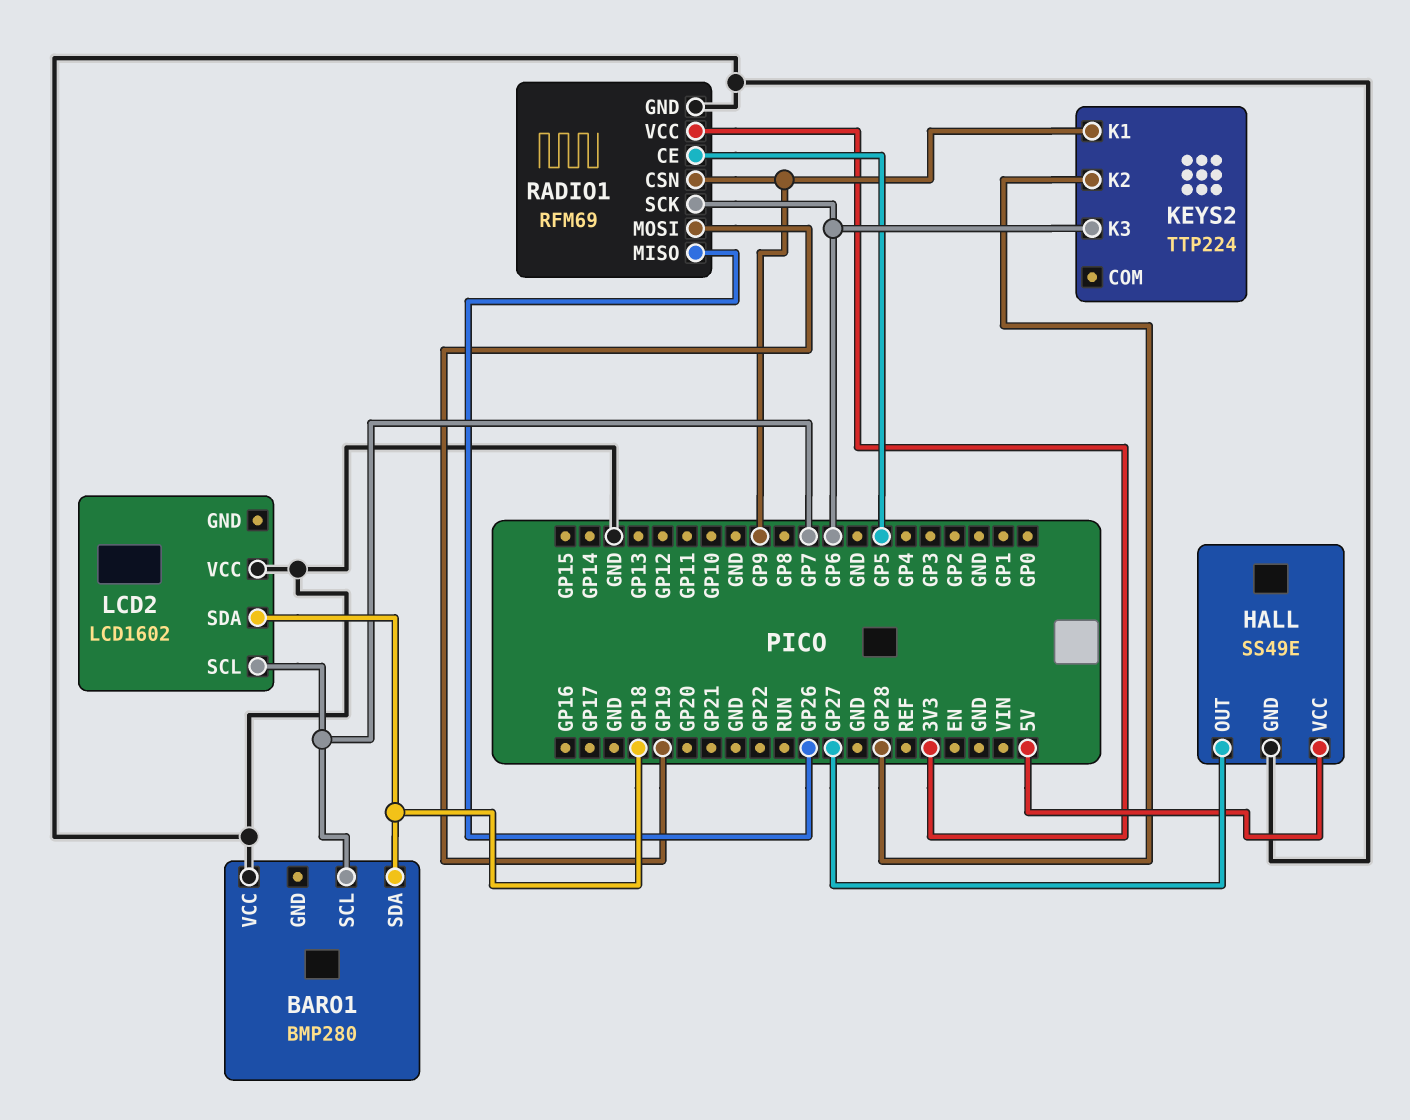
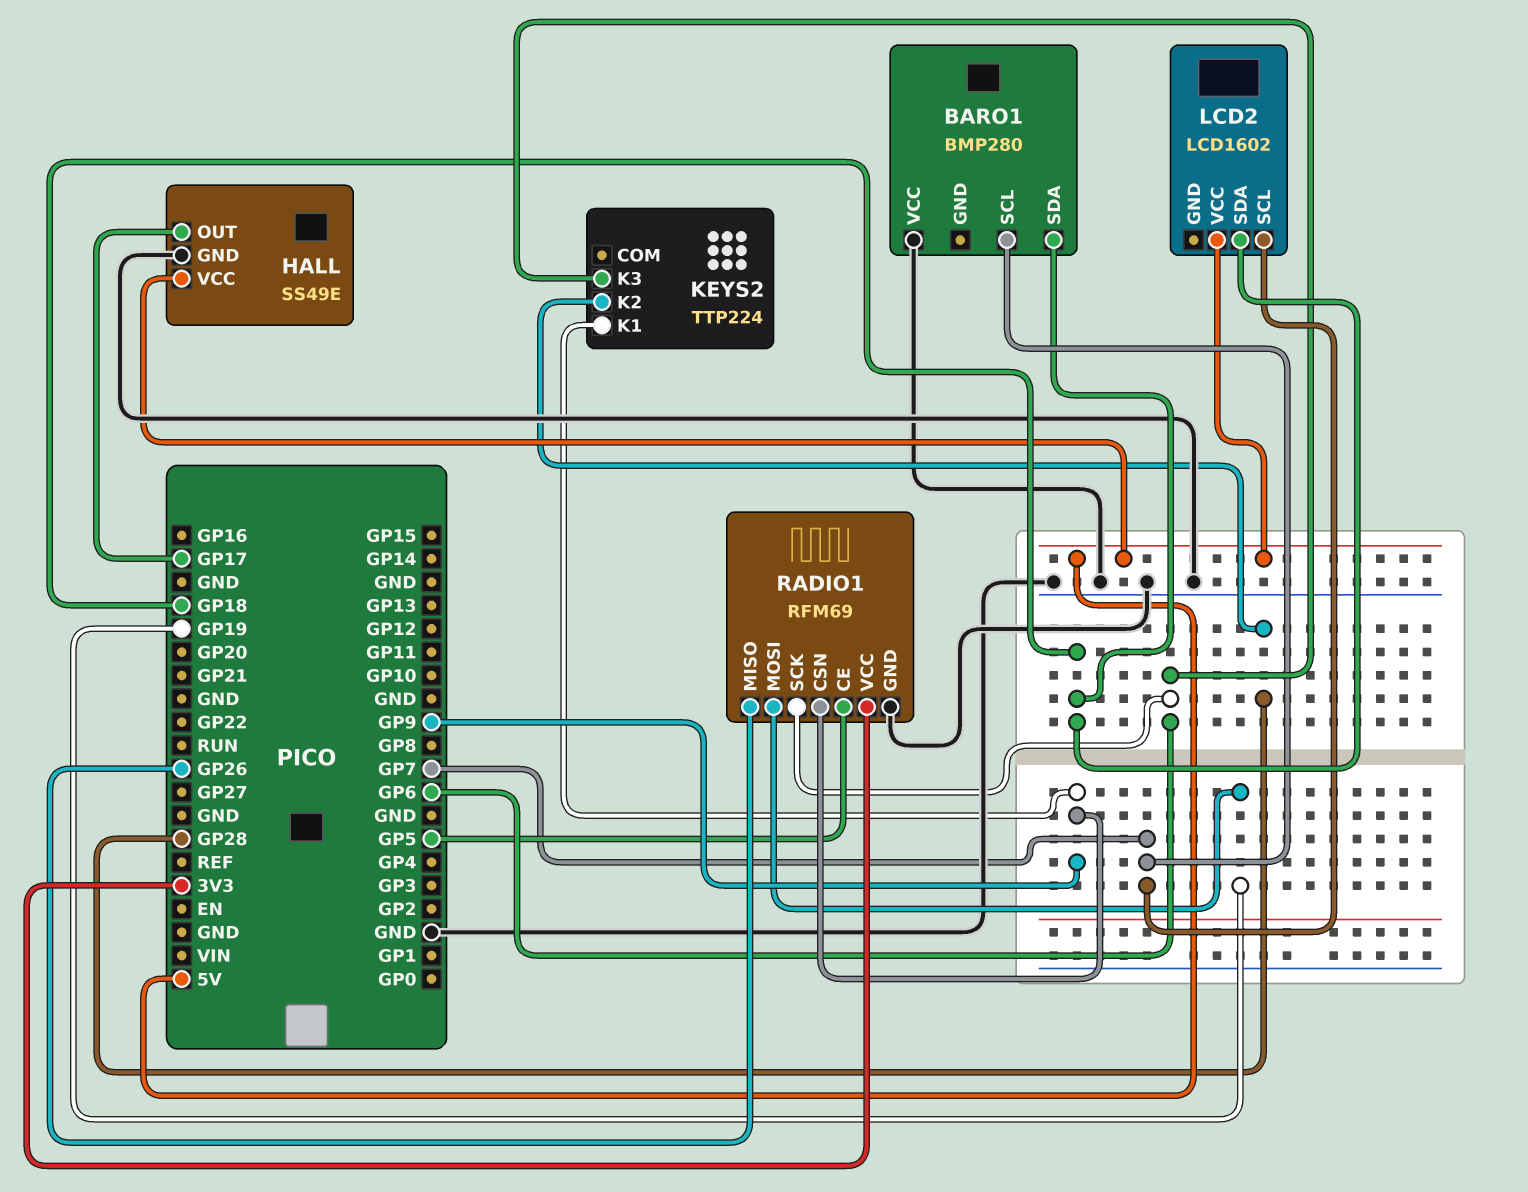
HALL pin OUT: GP27 -> GP17
LCD2 pin VCC: GND -> 5V

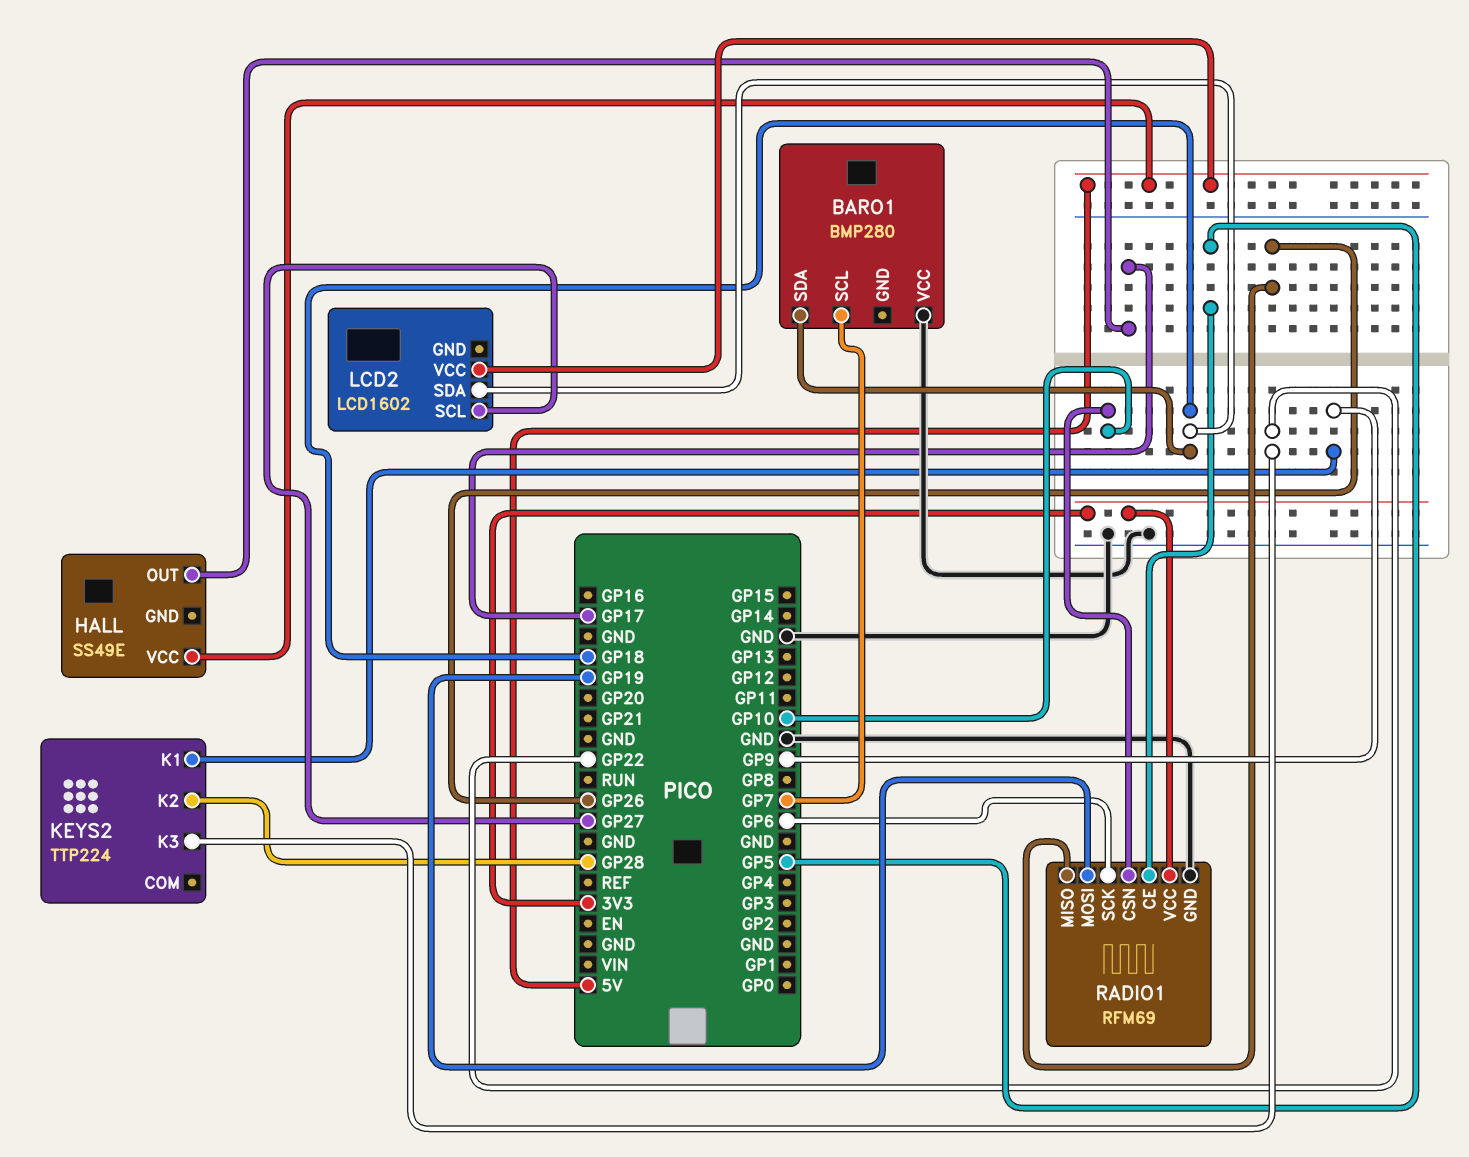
HALL pin GND: GND -> none
KEYS2 pin K3: GP6 -> GP22
LCD2 pin SCL: GP7 -> GP27
RADIO1 pin CSN: GP9 -> GP10

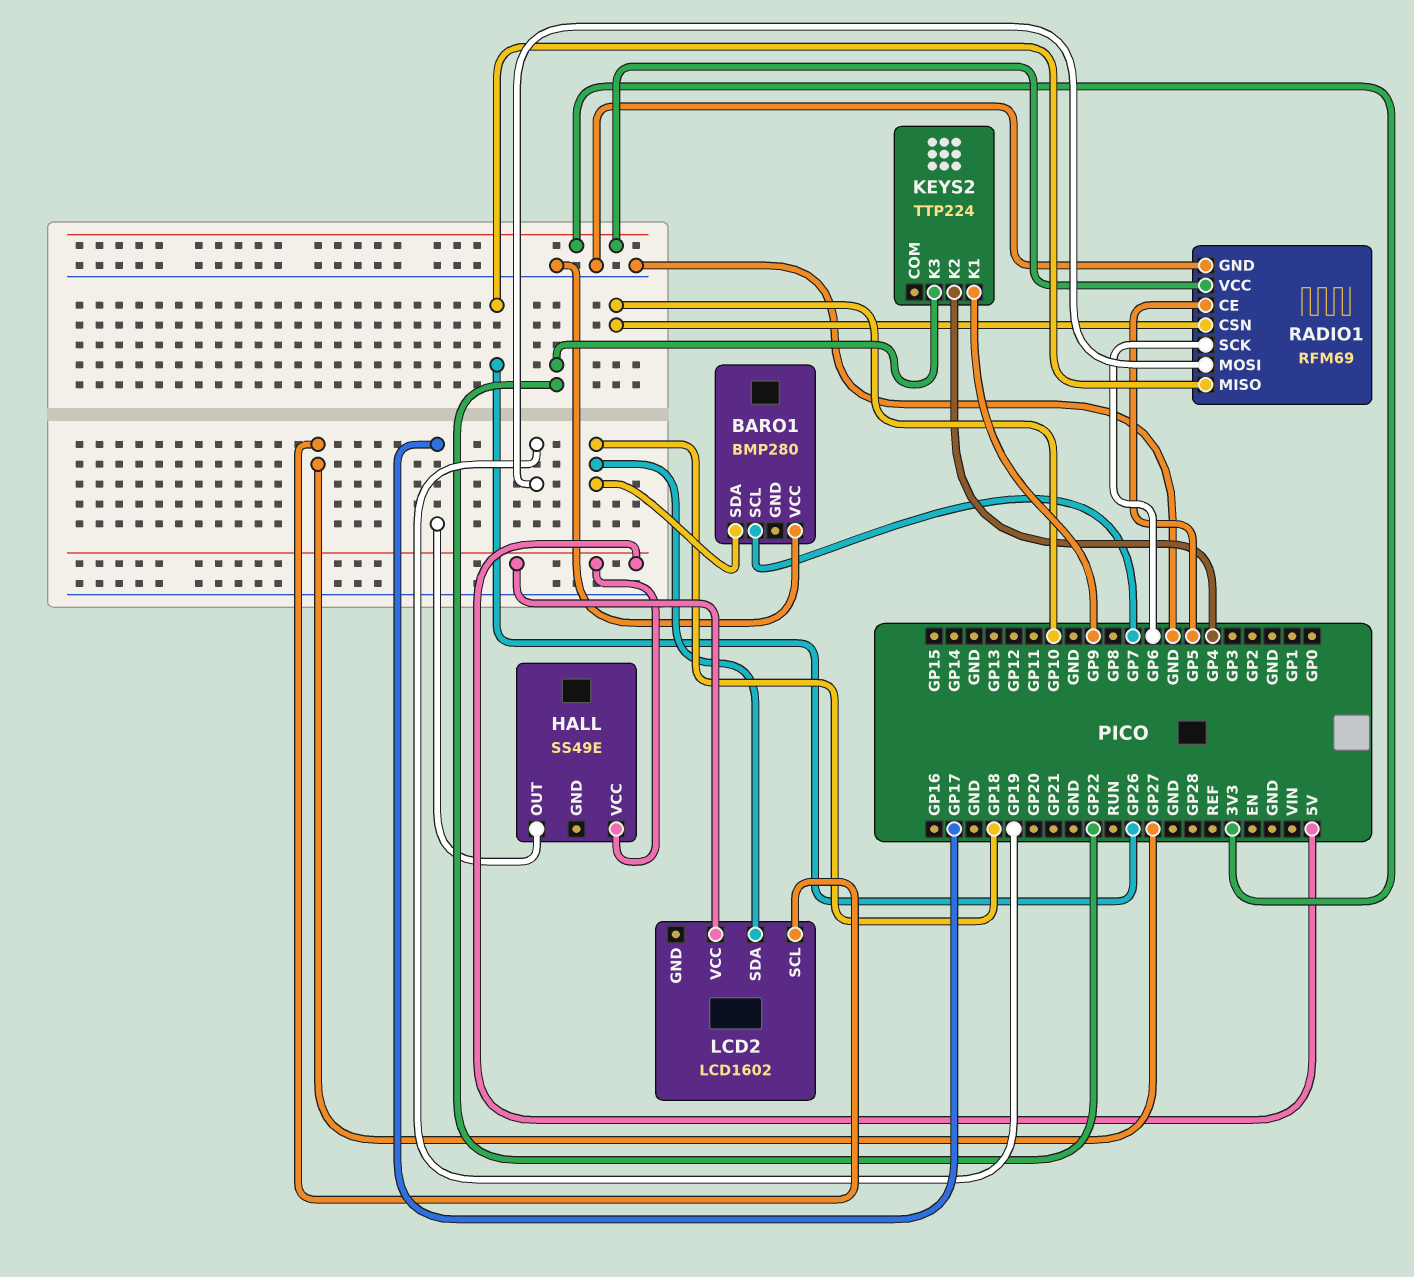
KEYS2 pin K2: GP28 -> GP4

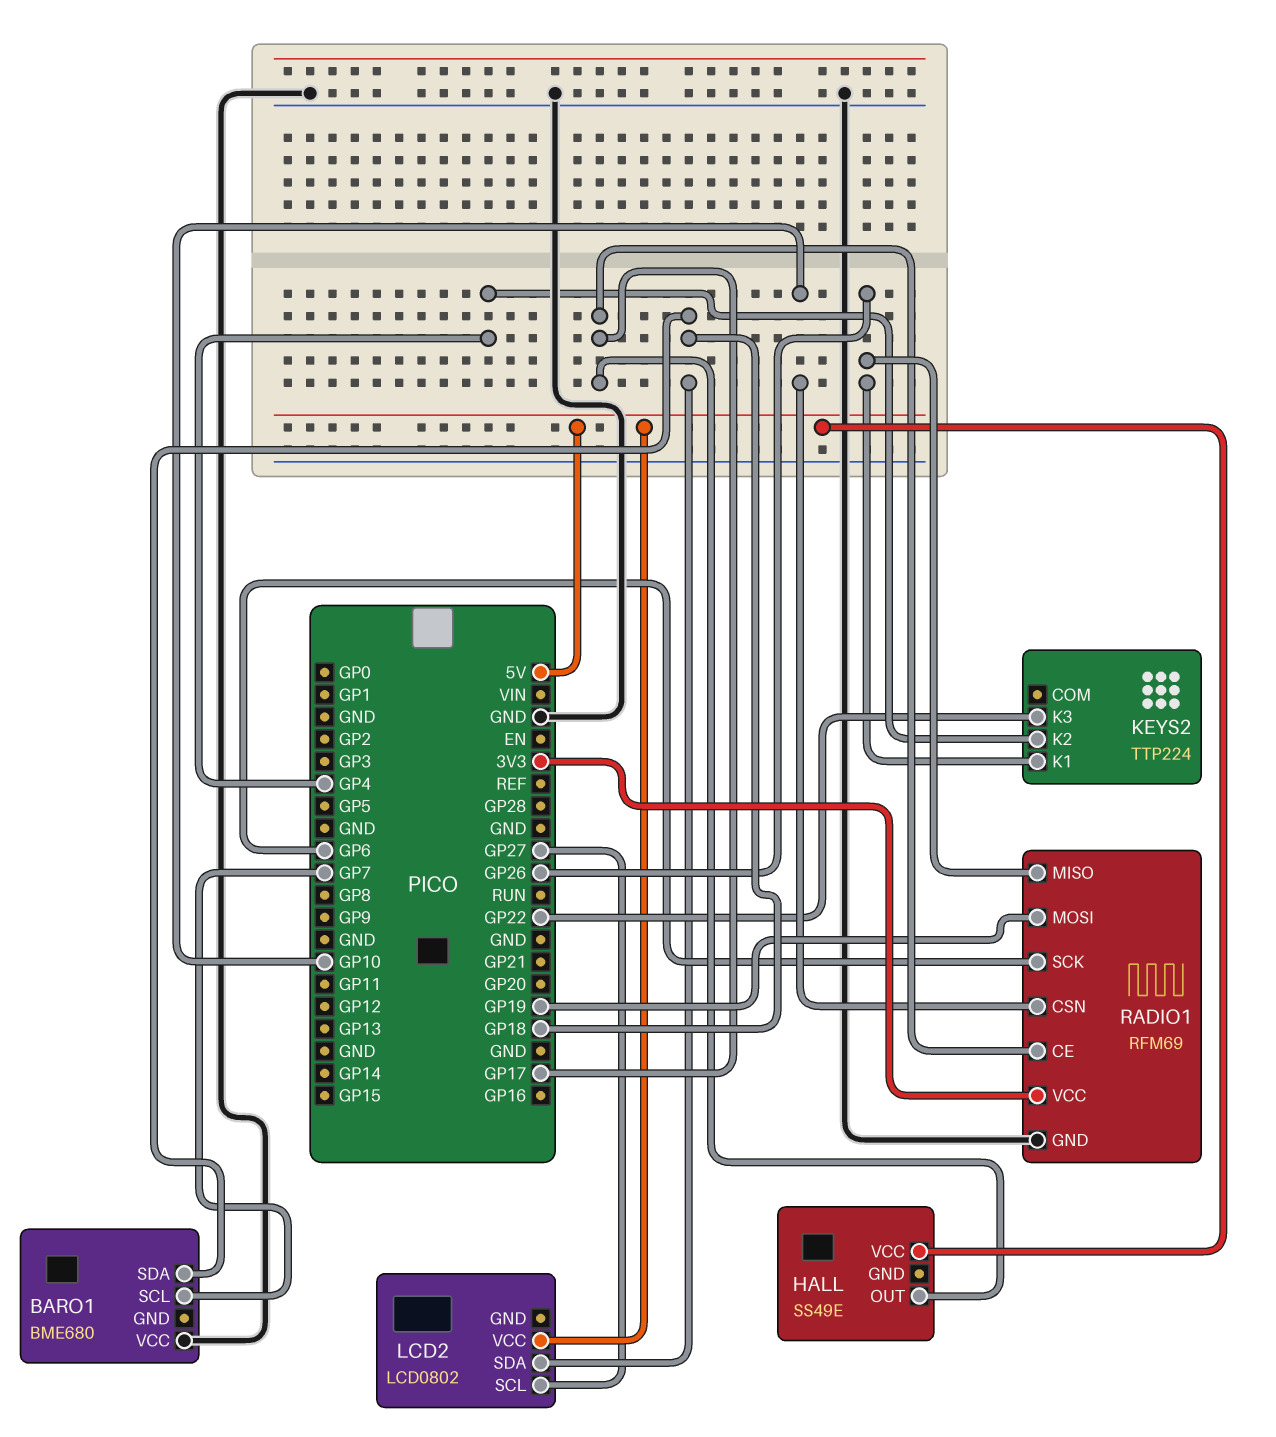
BARO1: BMP280 -> BME680
KEYS2 pin K1: GP9 -> GP26
LCD2: LCD1602 -> LCD0802
RADIO1 pin CE: GP5 -> GP17

